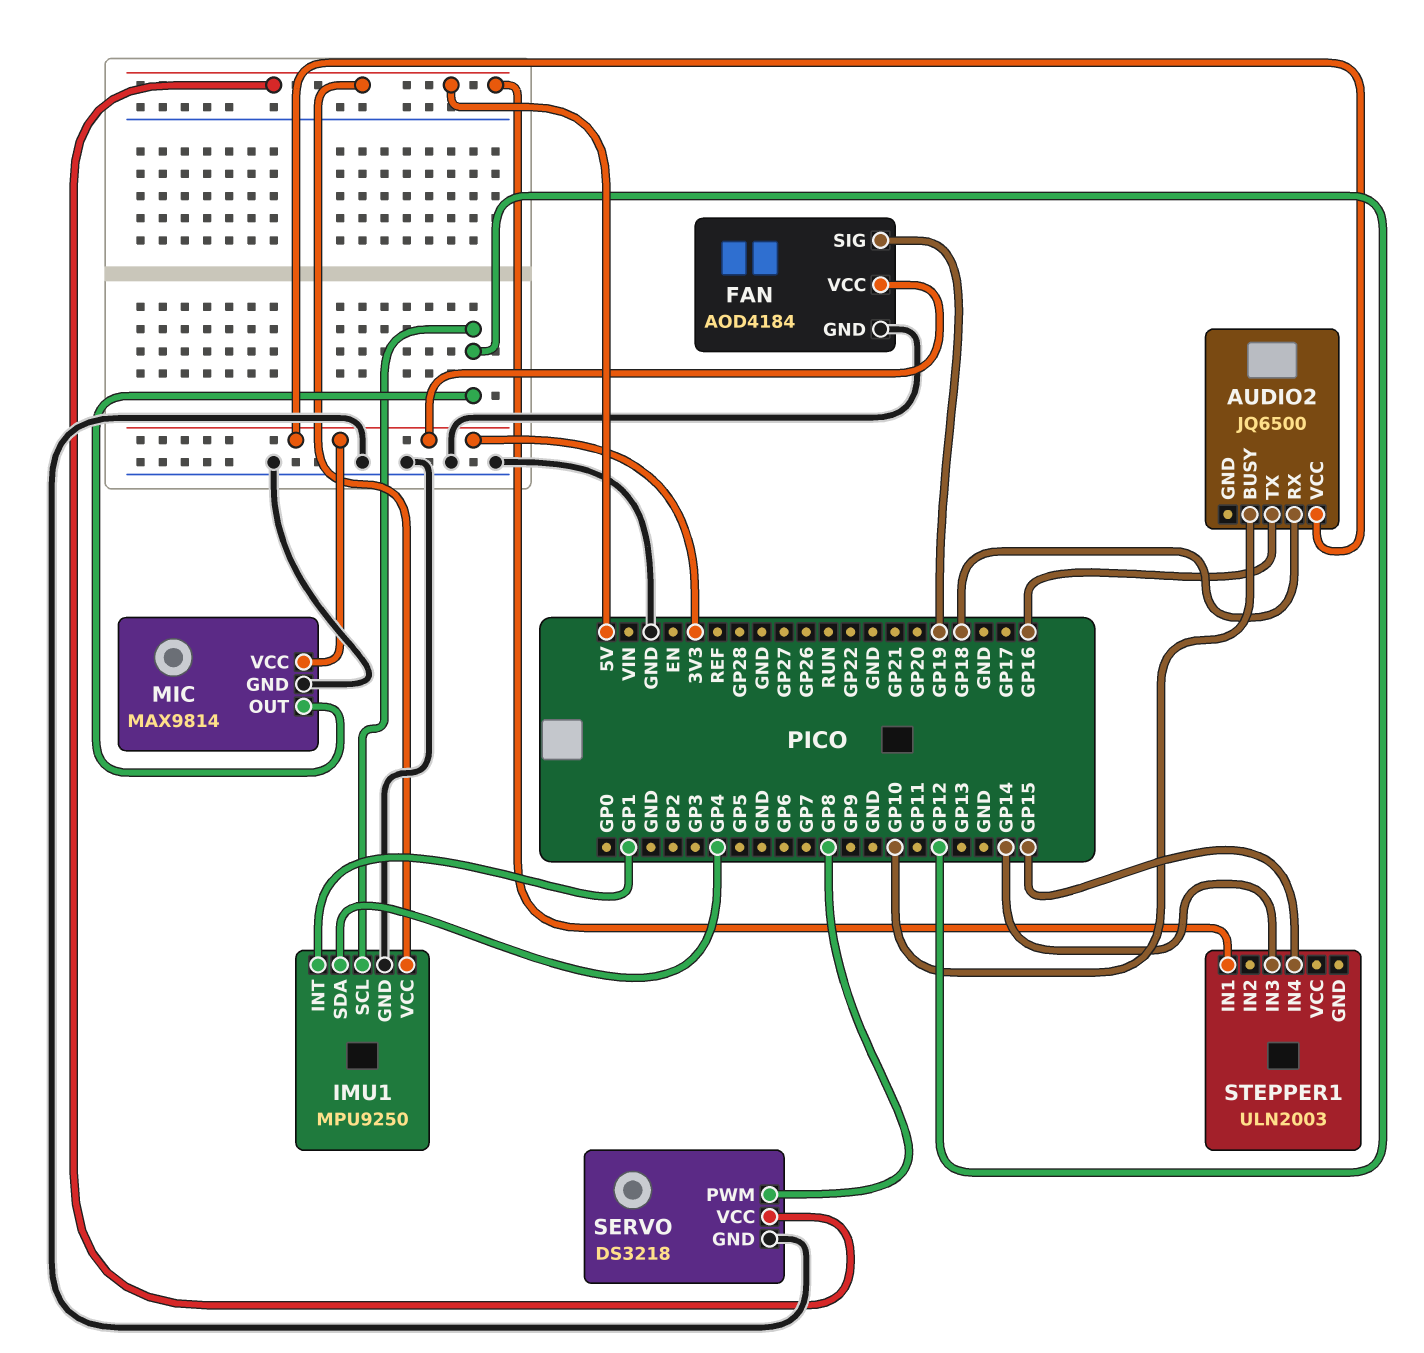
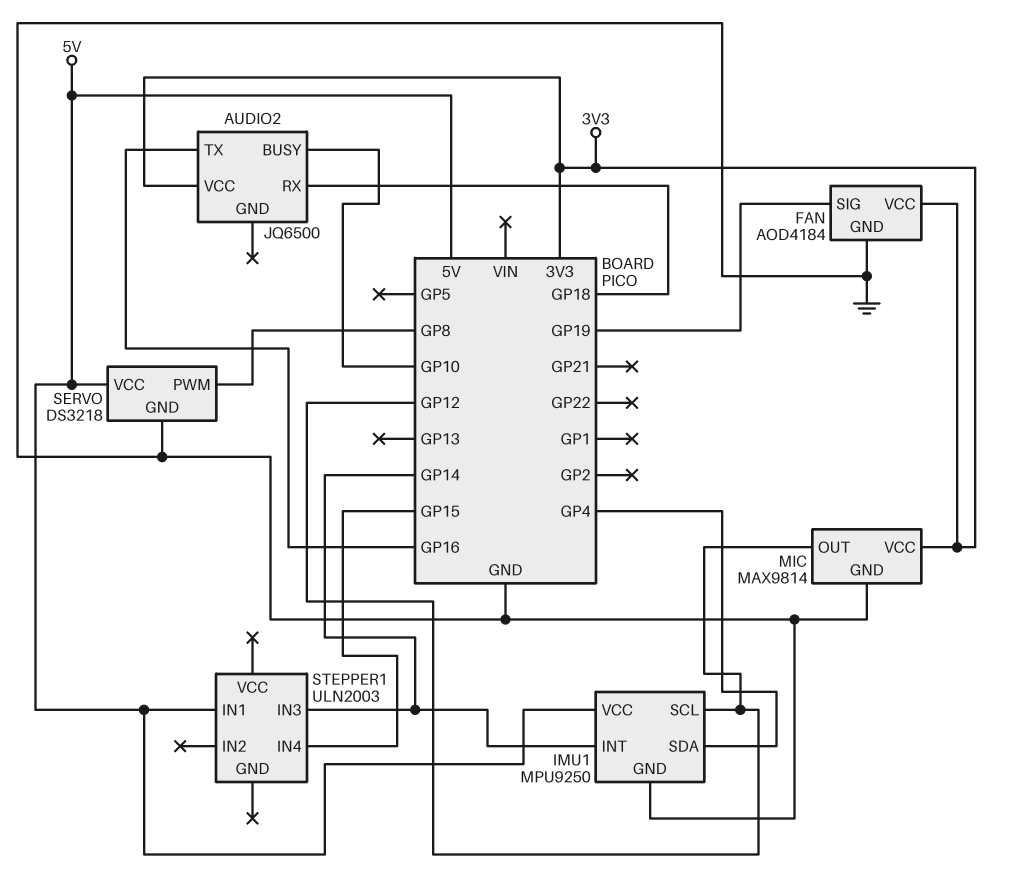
IMU1 pin INT: GP1 -> GP14

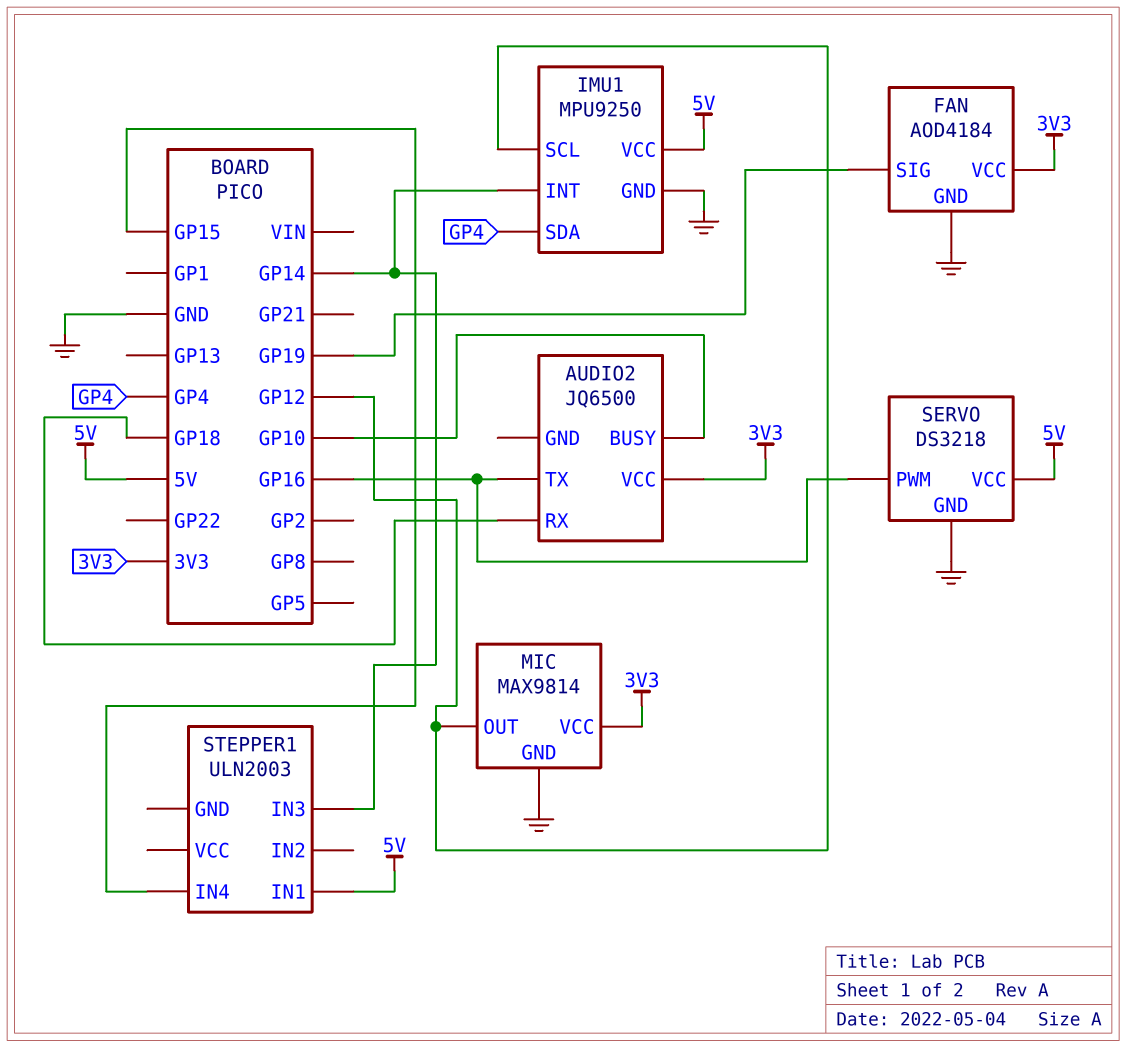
SERVO pin PWM: GP8 -> GP16

